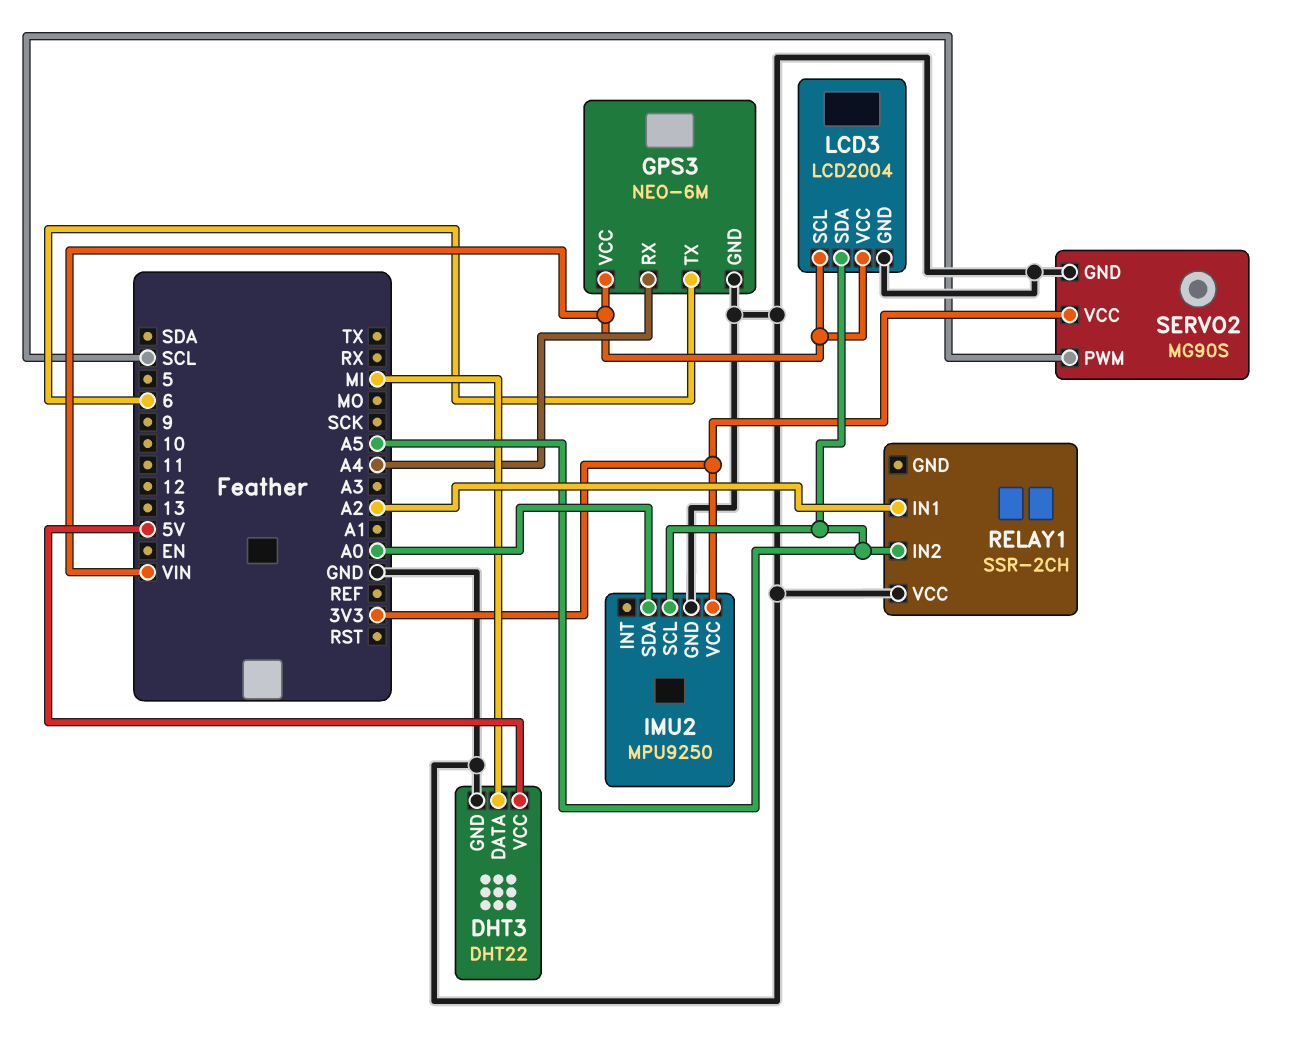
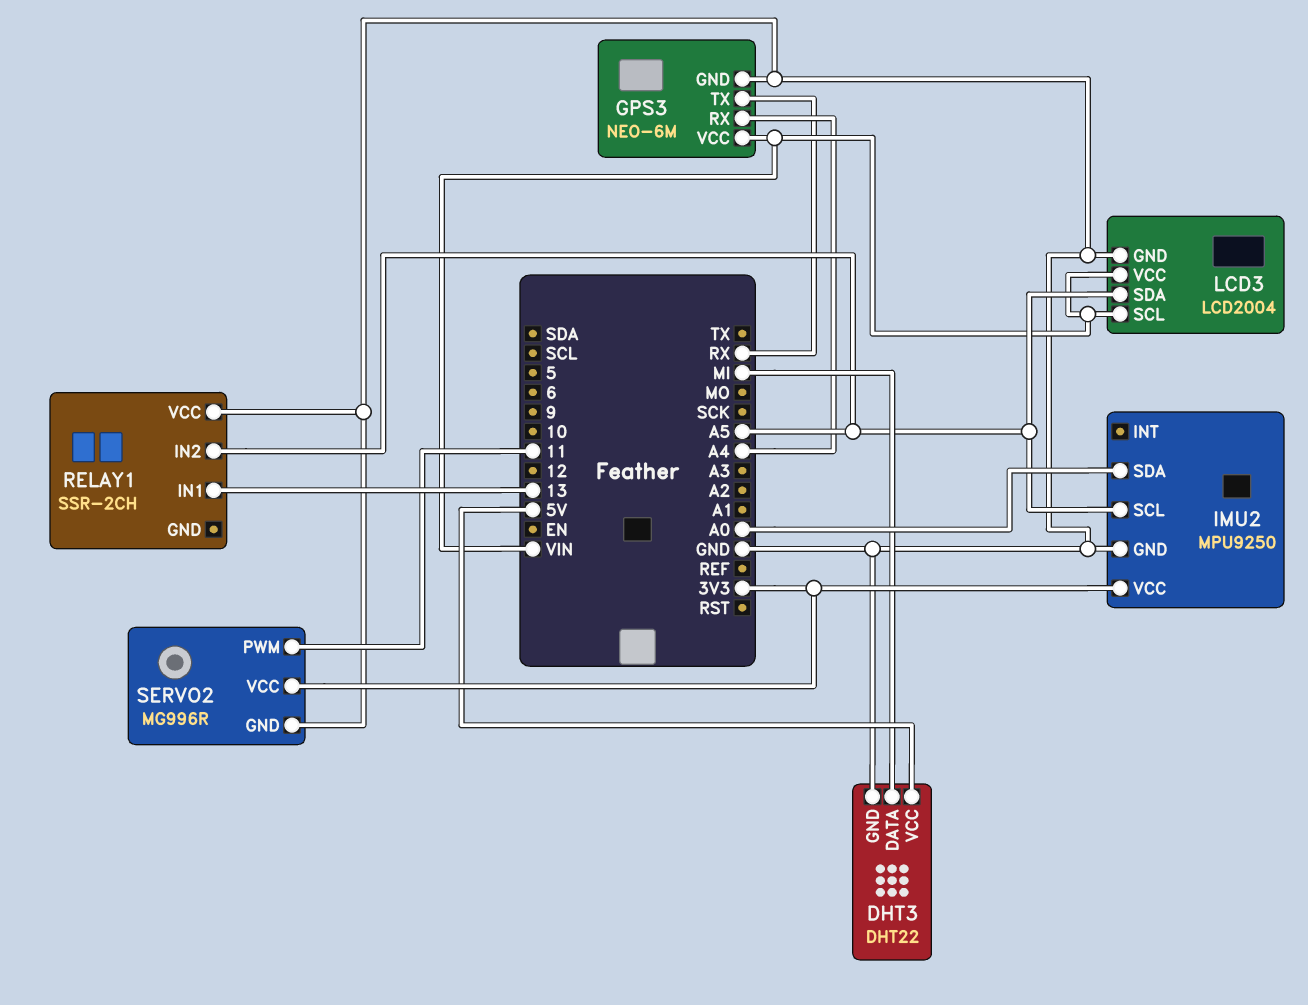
GPS3 pin TX: 6 -> RX
RELAY1 pin IN1: A2 -> 13
SERVO2: MG90S -> MG996R
SERVO2 pin PWM: SCL -> 11

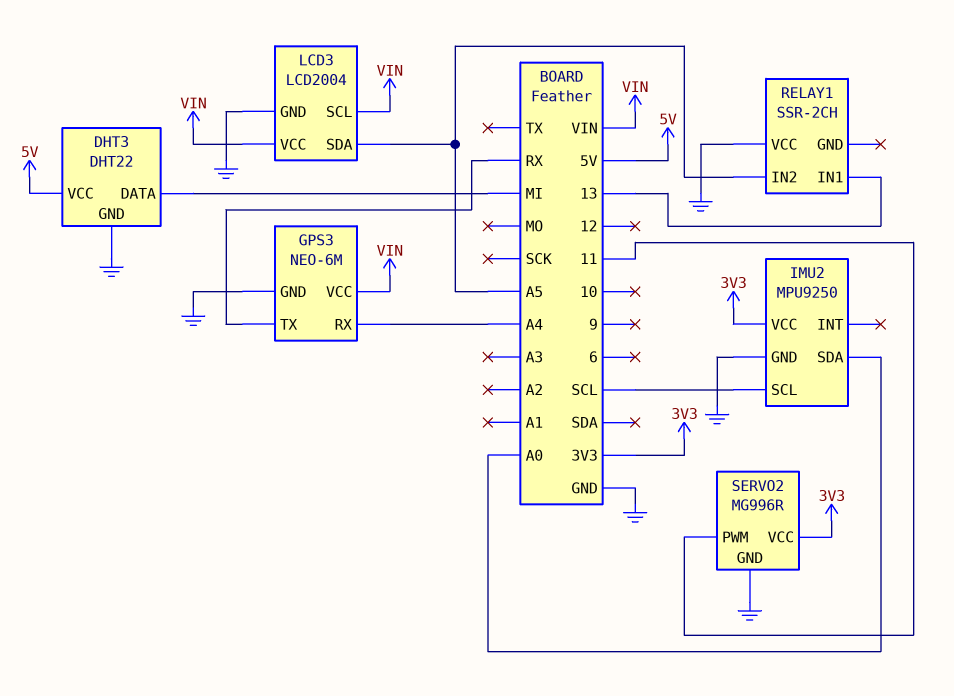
IMU2 pin SCL: A5 -> SCL

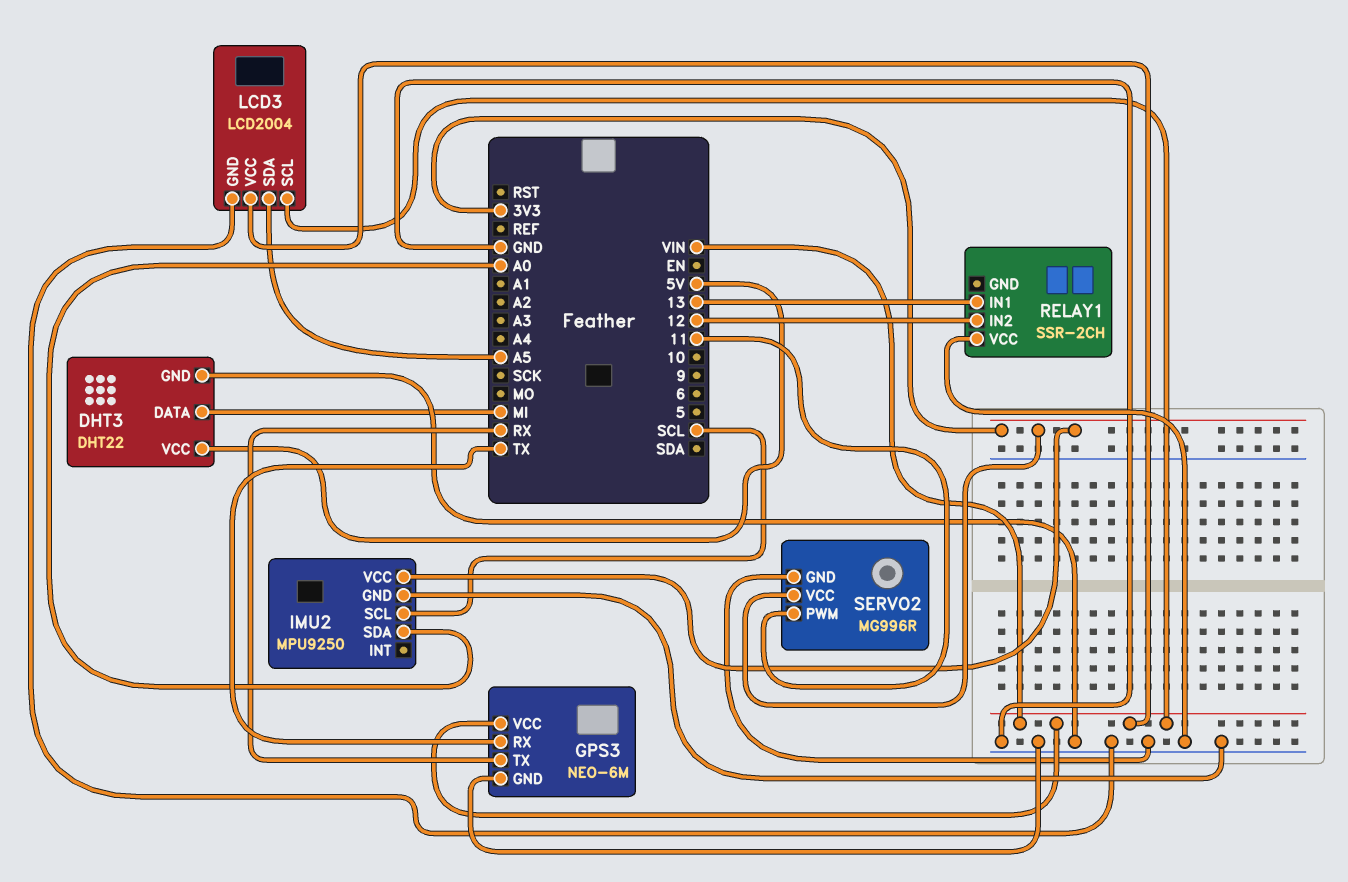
GPS3 pin RX: A4 -> TX
RELAY1 pin IN2: A5 -> 12

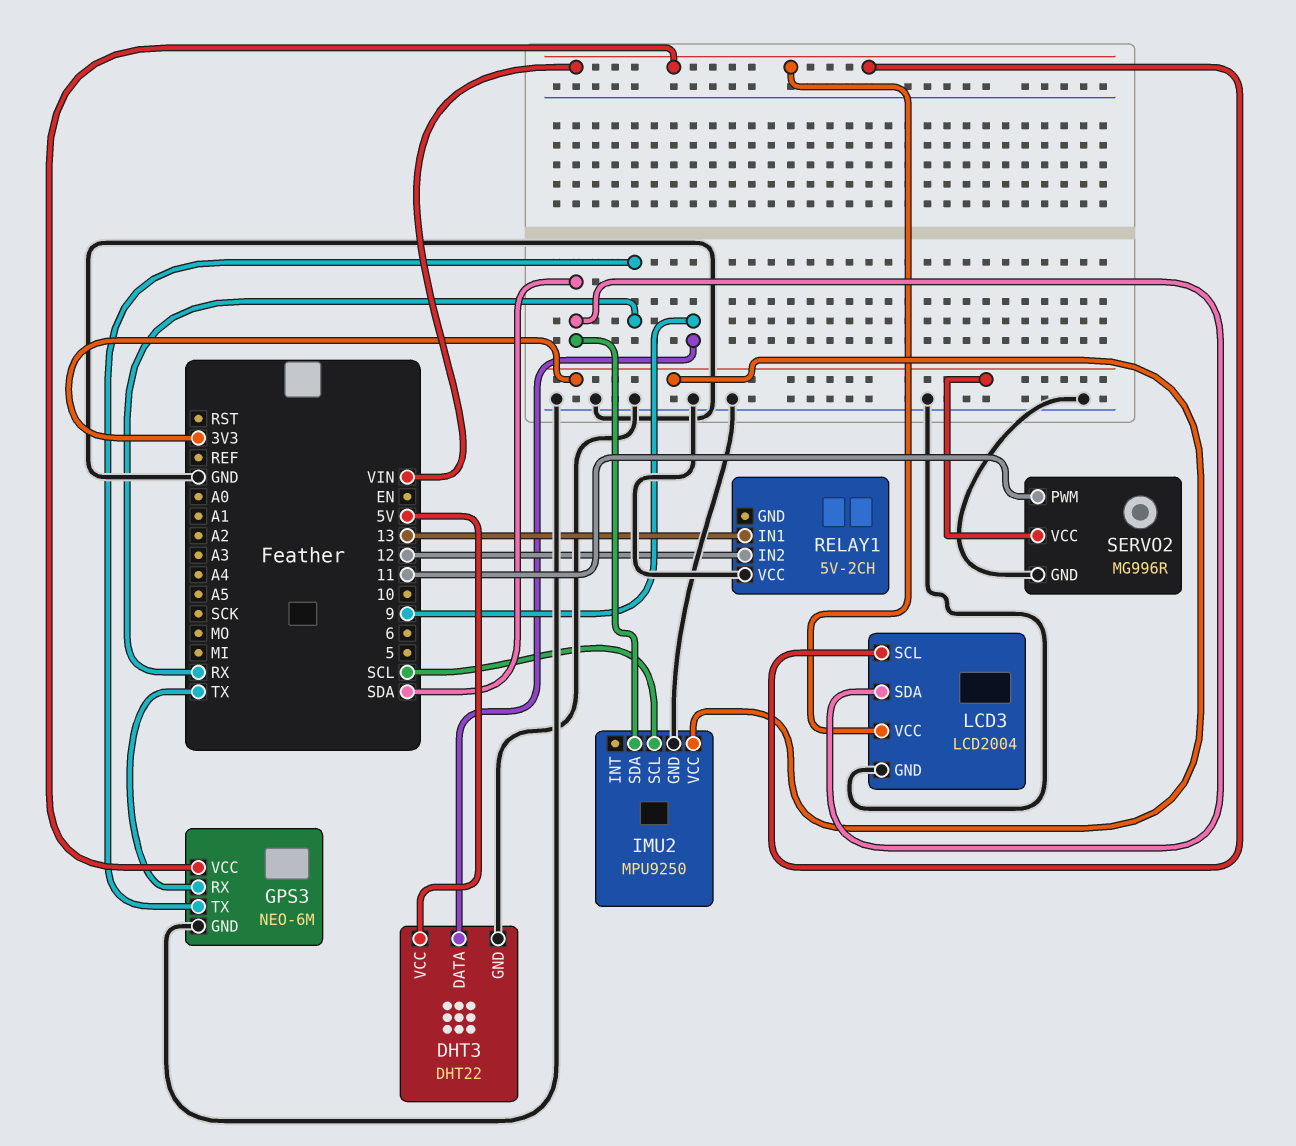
DHT3 pin DATA: MI -> 9
IMU2 pin SDA: A0 -> SDA
LCD3 pin SDA: A5 -> SDA
RELAY1: SSR-2CH -> 5V-2CH

